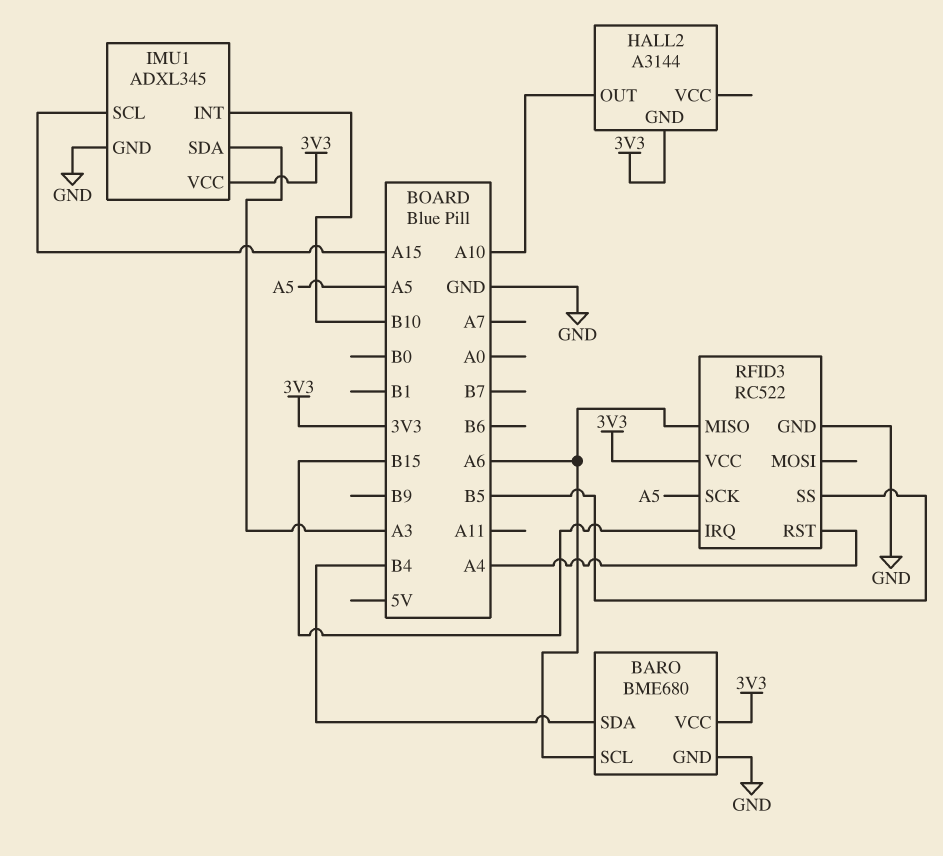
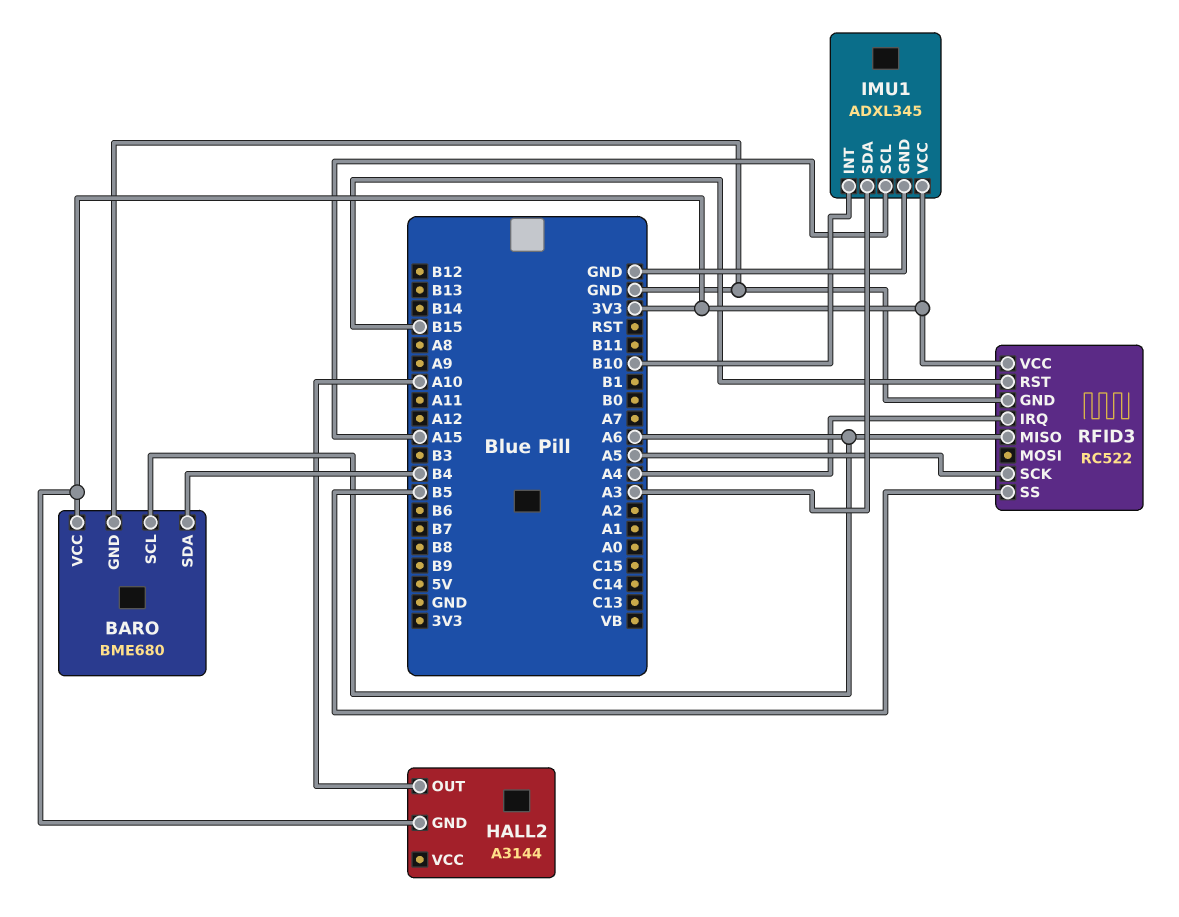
RFID3 pin IRQ: B15 -> A4
RFID3 pin RST: A4 -> B15

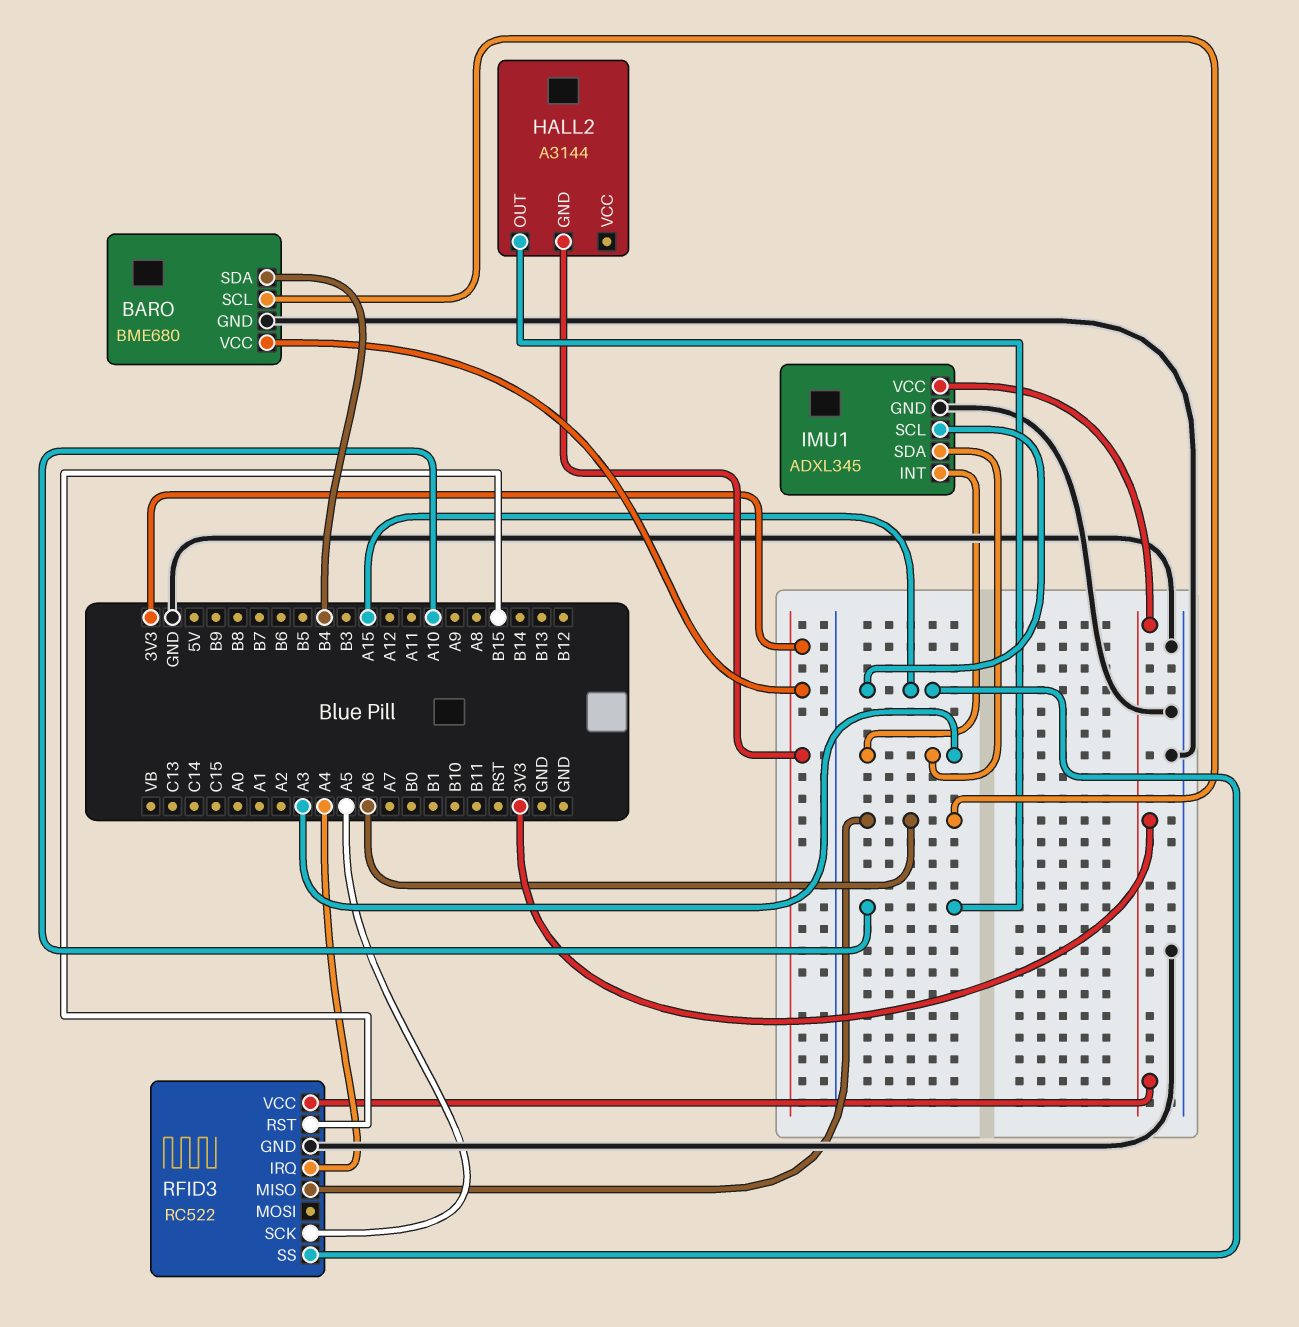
IMU1 pin INT: B10 -> A3
RFID3 pin SS: B5 -> A15

